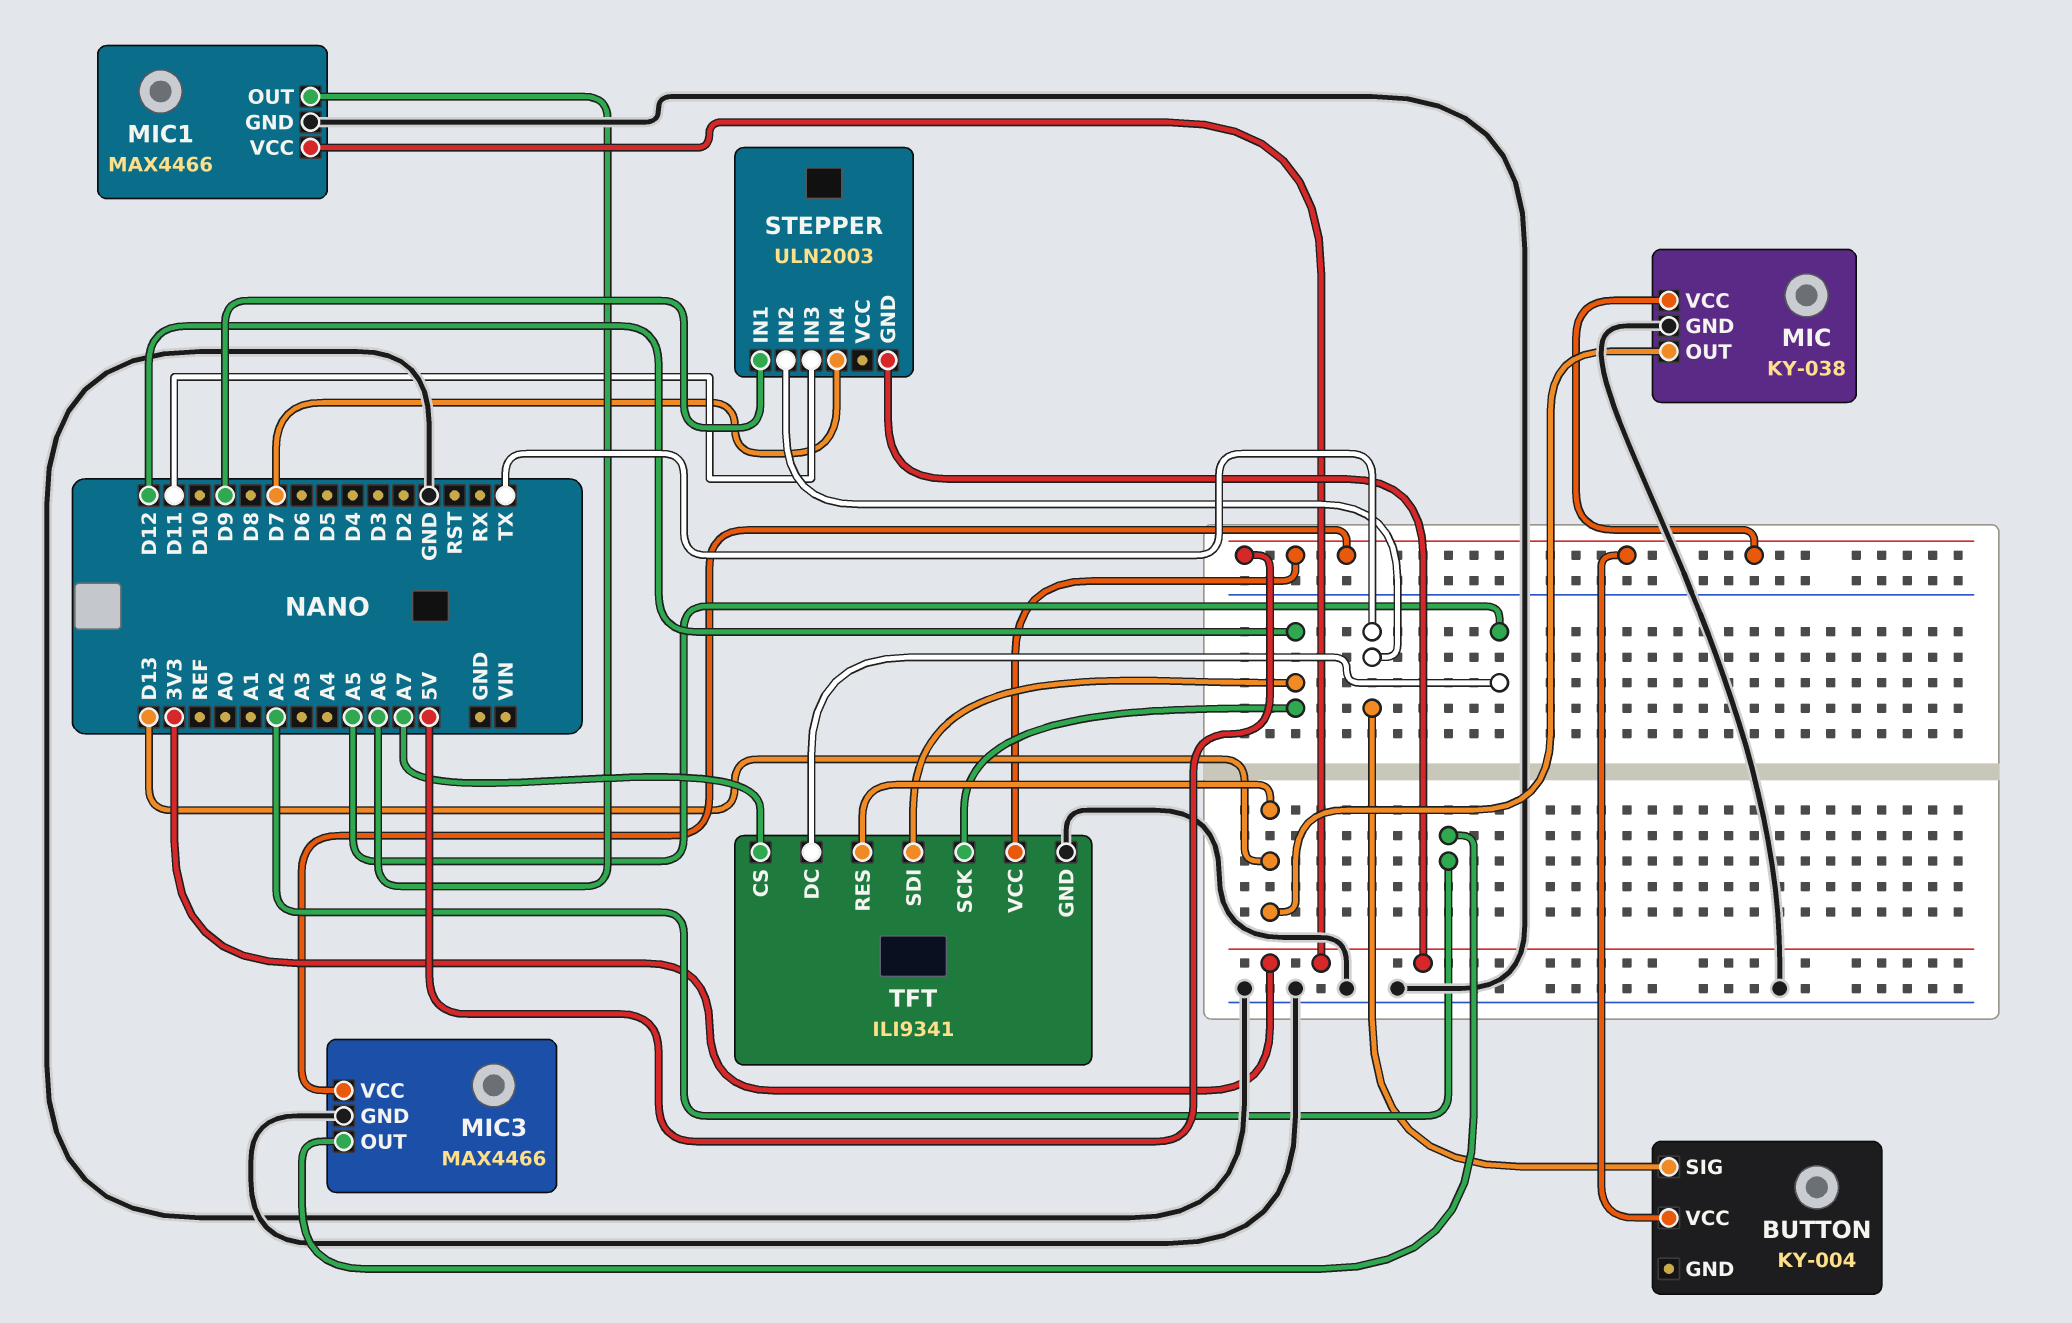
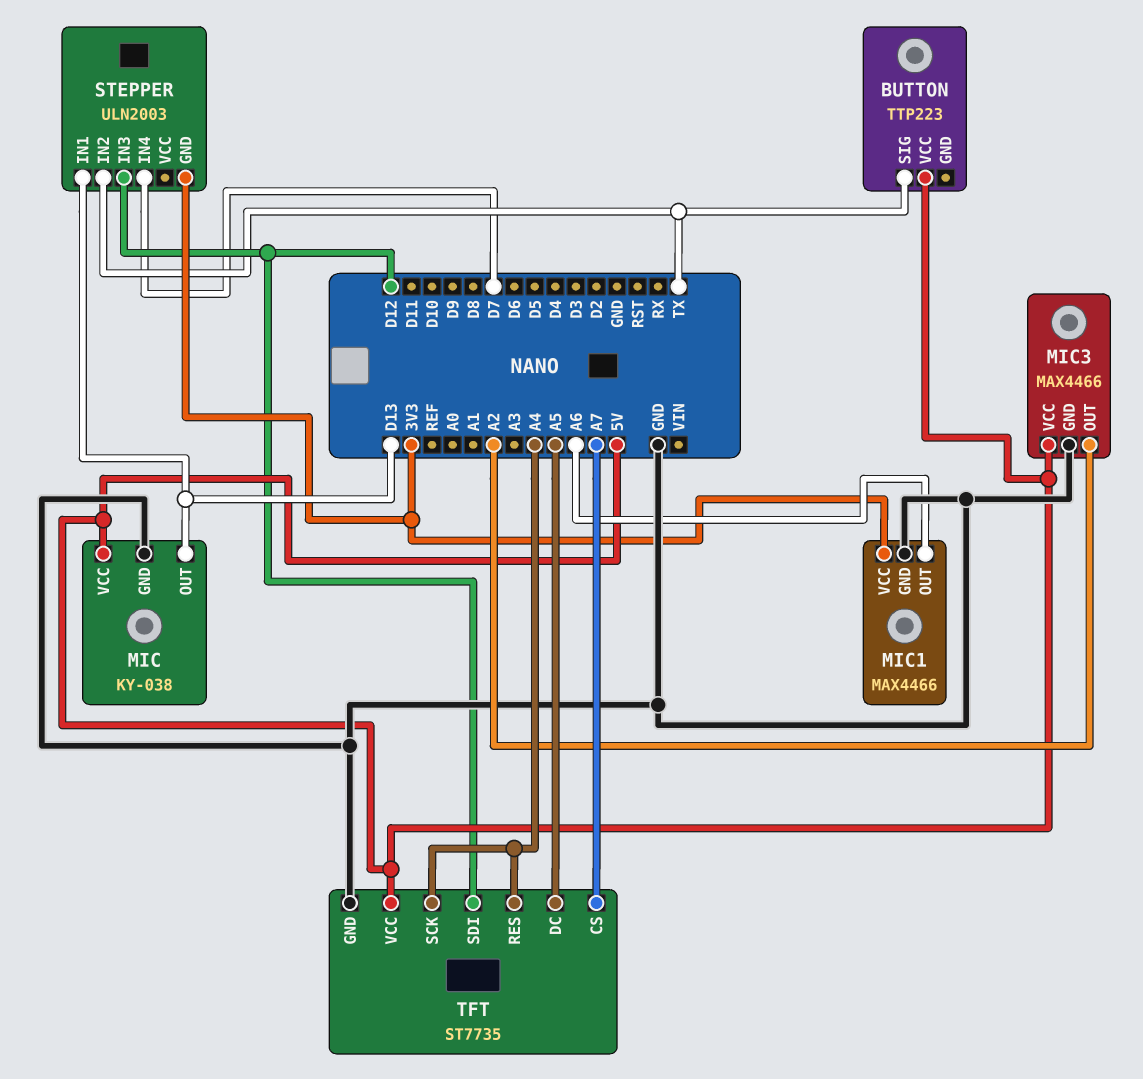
BUTTON: KY-004 -> TTP223
STEPPER pin IN1: D9 -> D13
STEPPER pin IN3: D11 -> D12
TFT: ILI9341 -> ST7735
TFT pin RES: D13 -> A4
TFT pin SCK: D12 -> A4

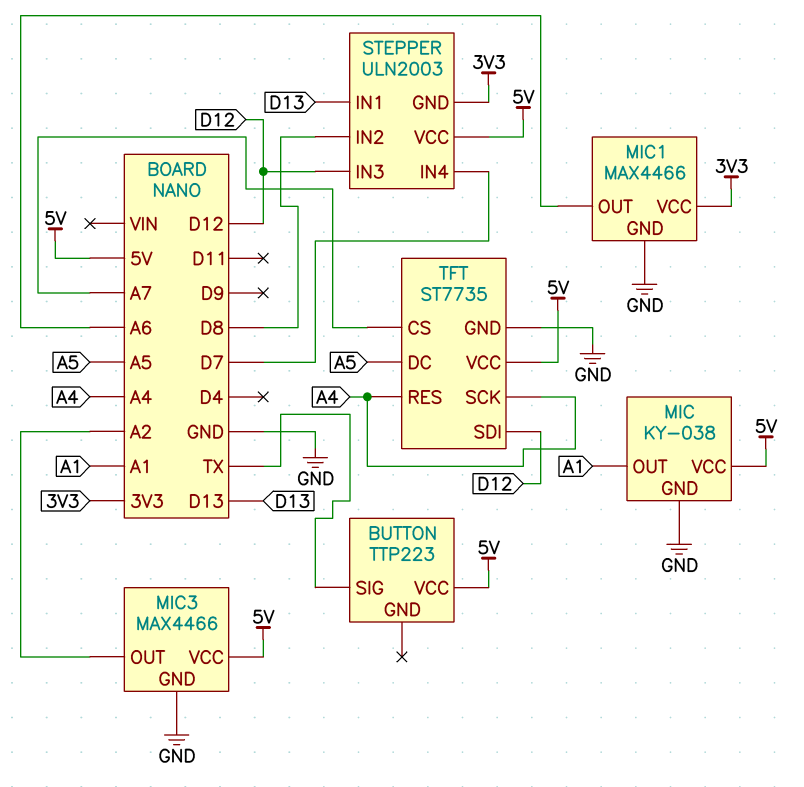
MIC pin OUT: D13 -> A1
STEPPER pin IN2: TX -> D8
STEPPER pin VCC: none -> 5V

